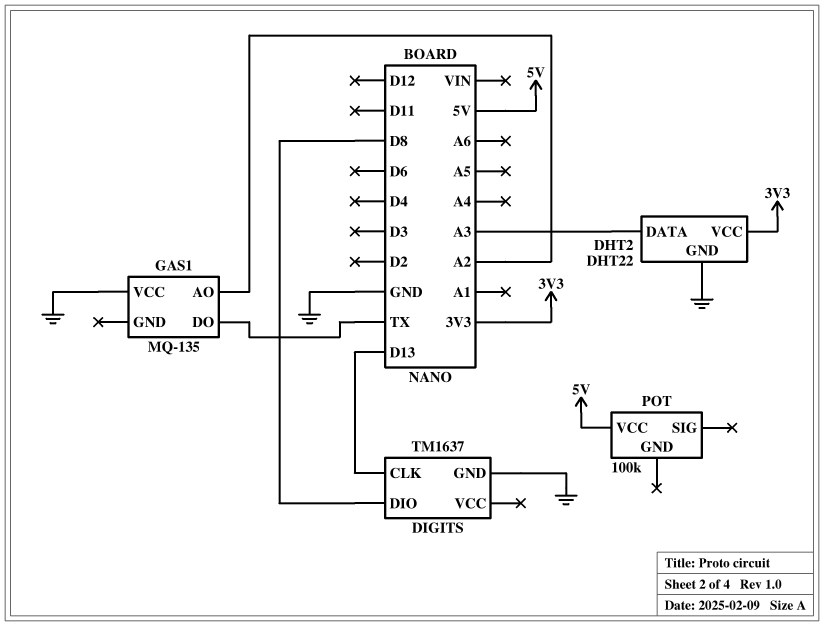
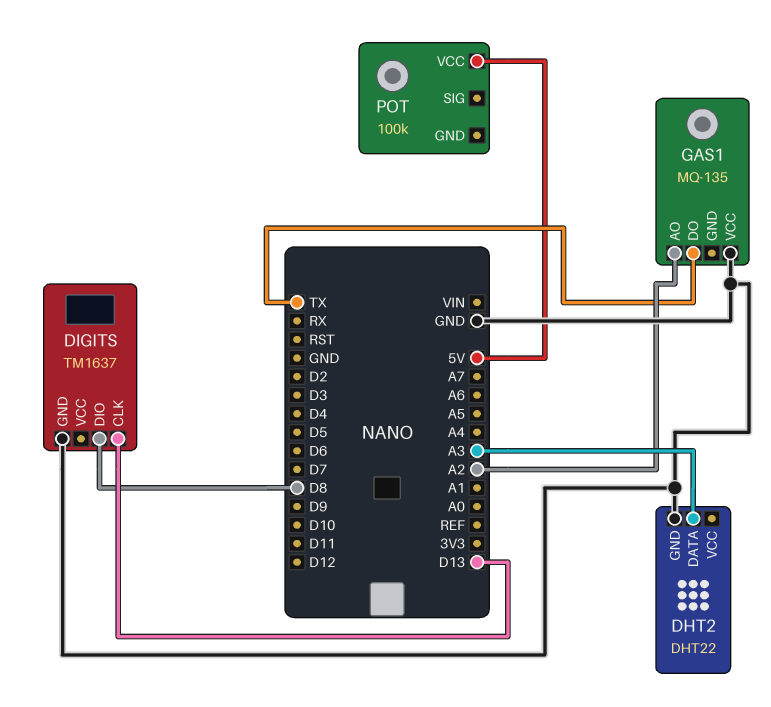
DHT2 pin VCC: 3V3 -> none

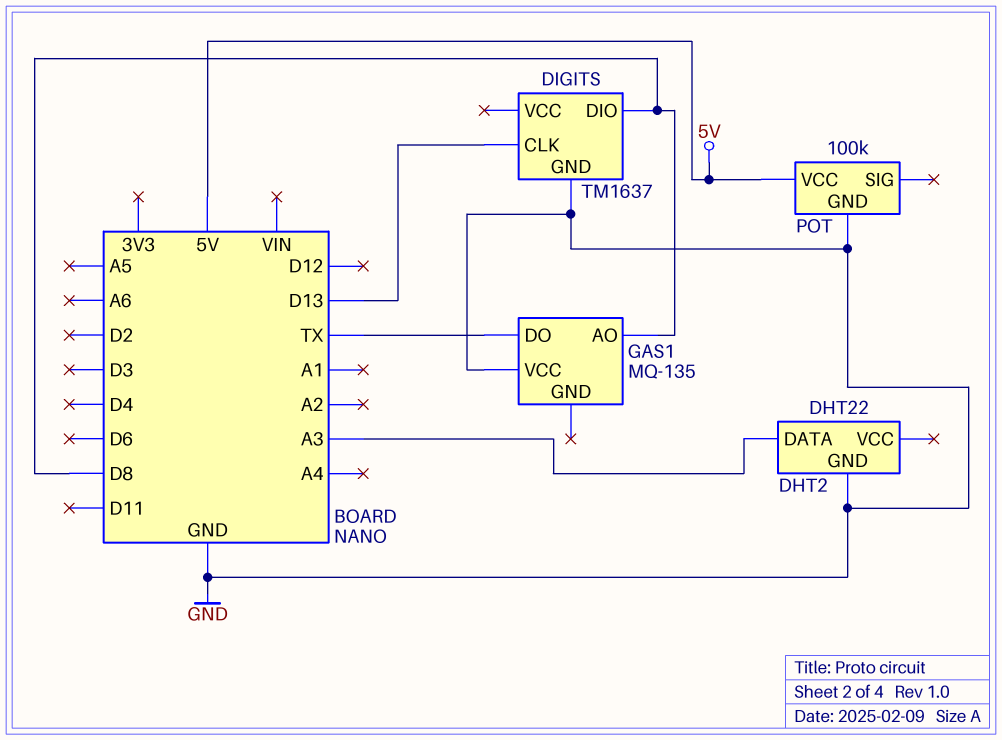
GAS1 pin AO: A2 -> D8
POT pin GND: none -> GND

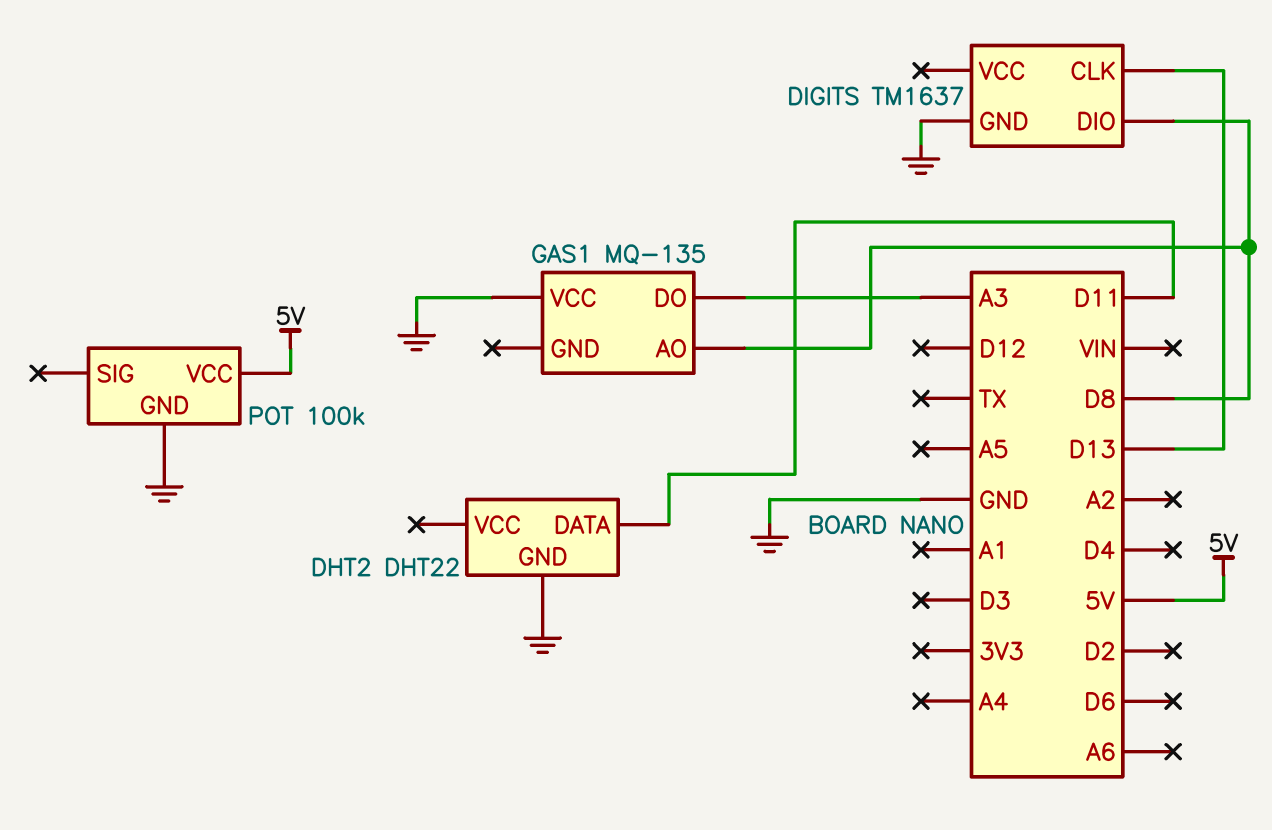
DHT2 pin DATA: A3 -> D11
GAS1 pin DO: TX -> A3

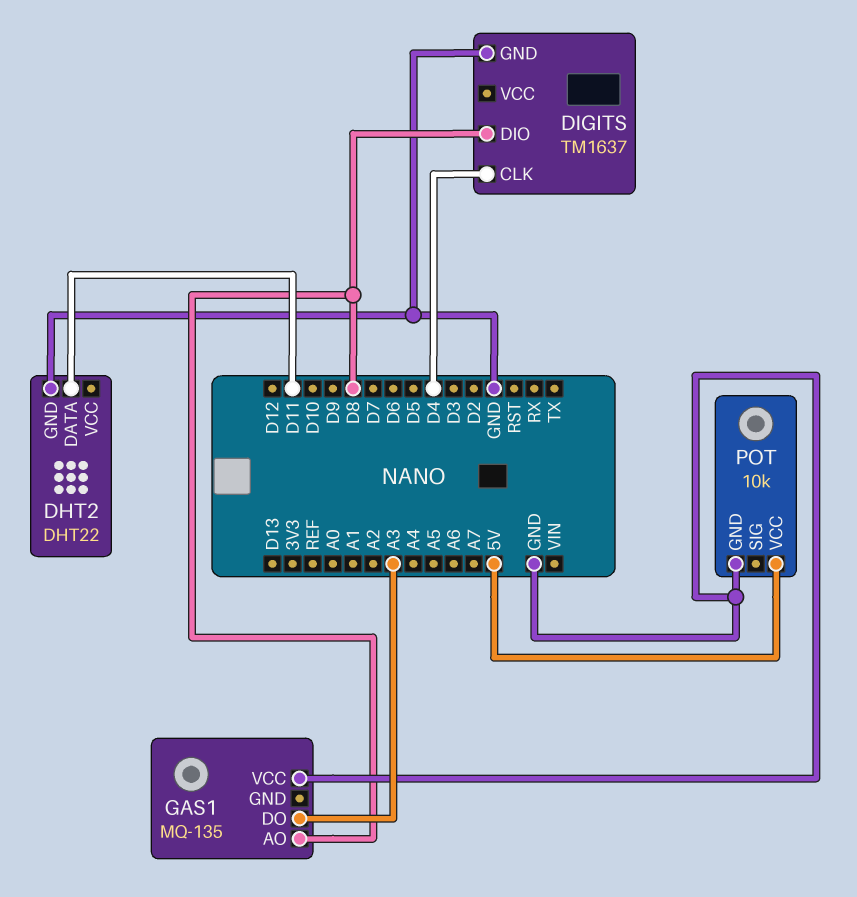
DIGITS pin CLK: D13 -> D4
POT: 100k -> 10k

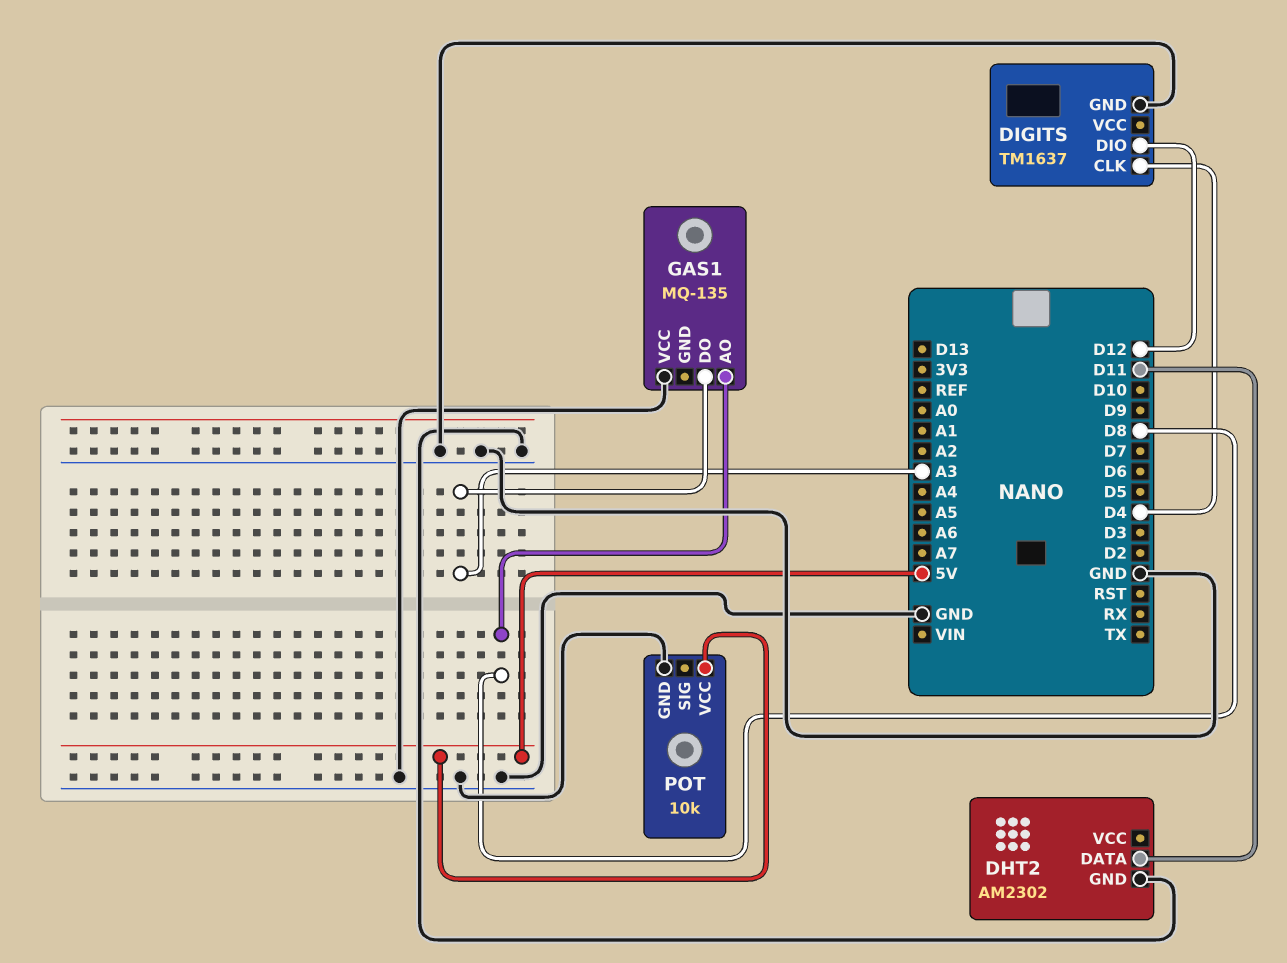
DHT2: DHT22 -> AM2302
DIGITS pin DIO: D8 -> D12

